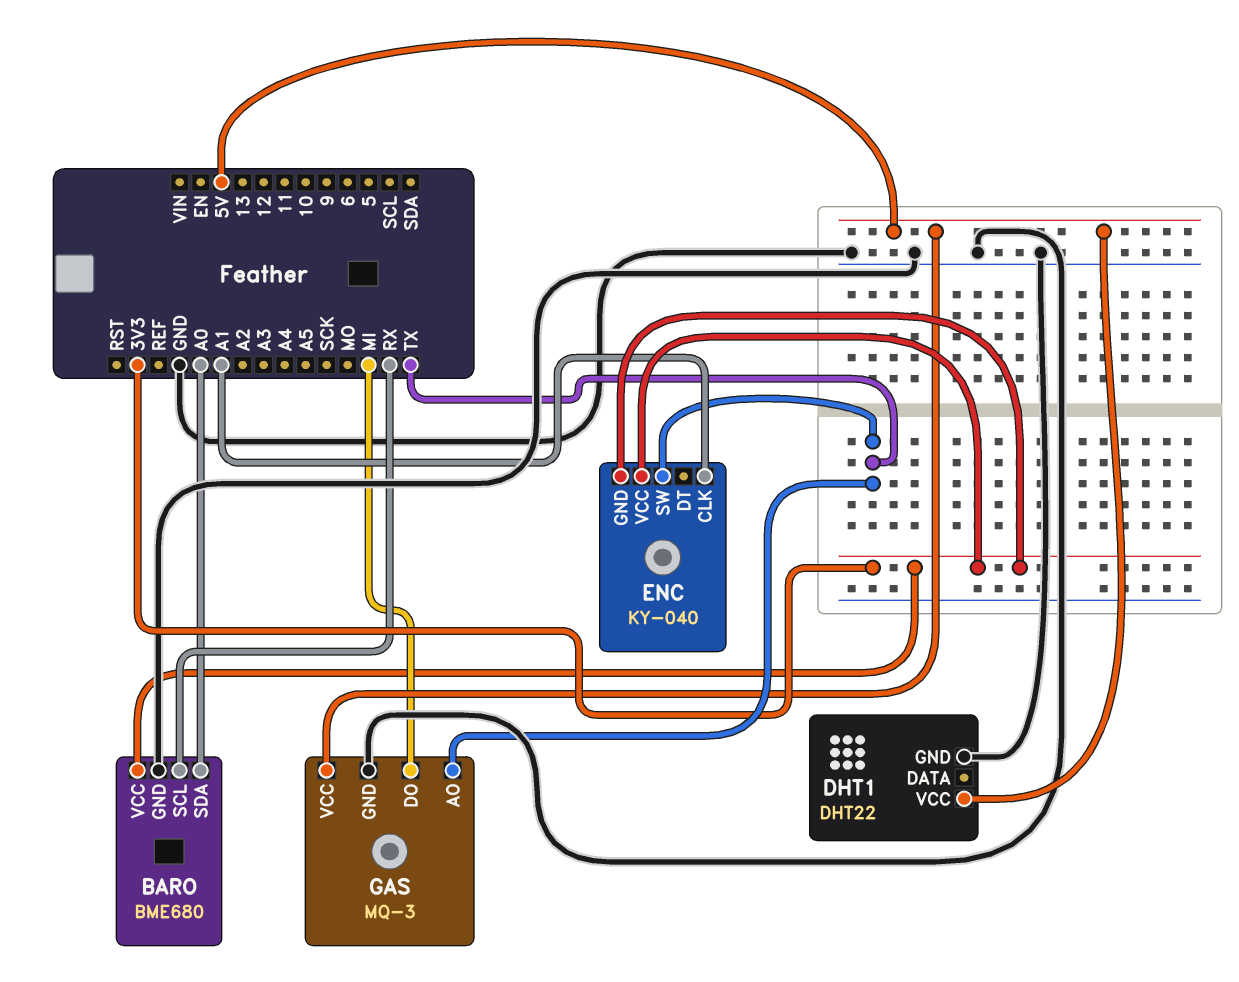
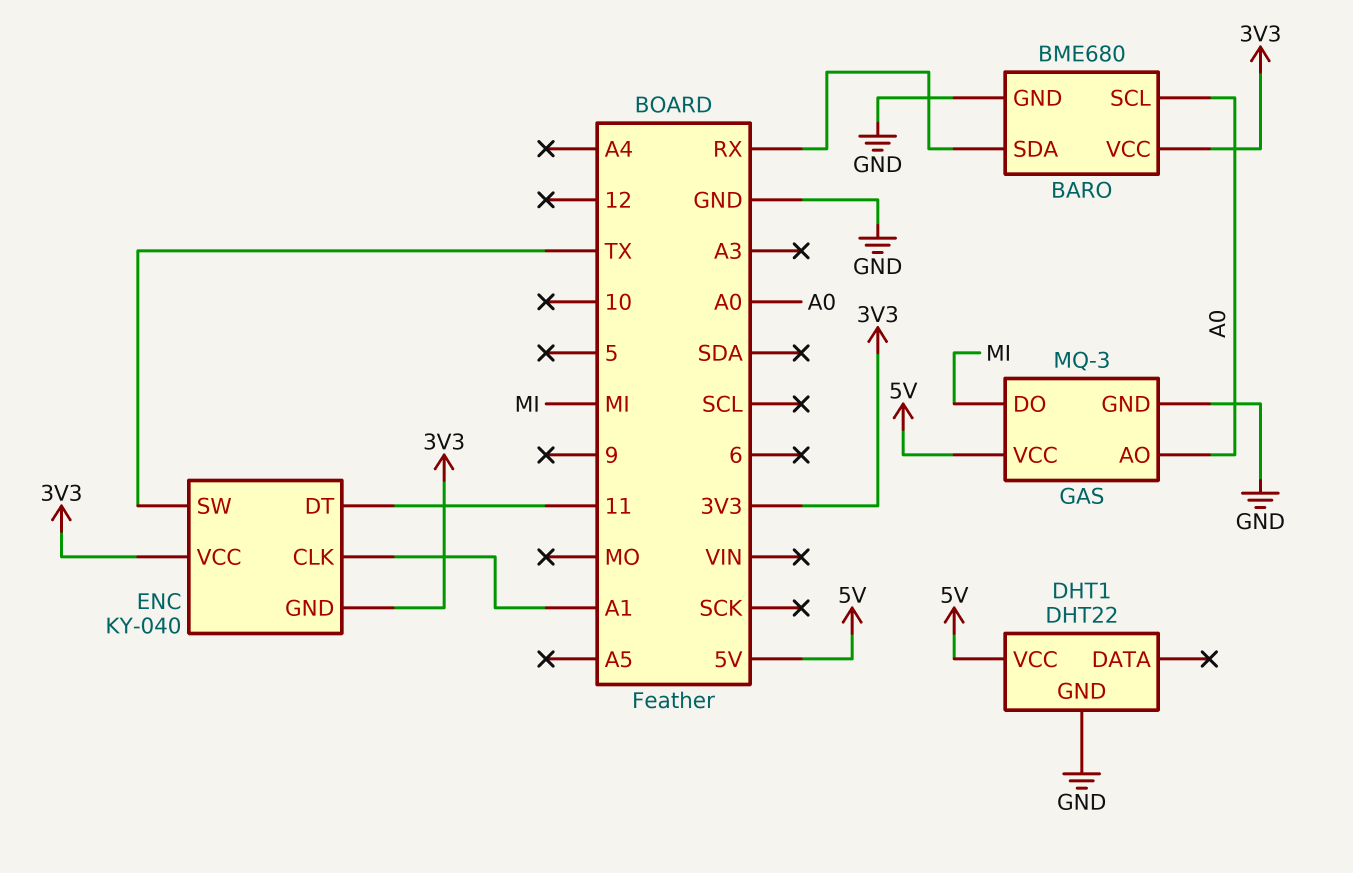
BARO pin SCL: RX -> A0
BARO pin SDA: A0 -> RX
ENC pin DT: none -> 11
GAS pin AO: TX -> A0

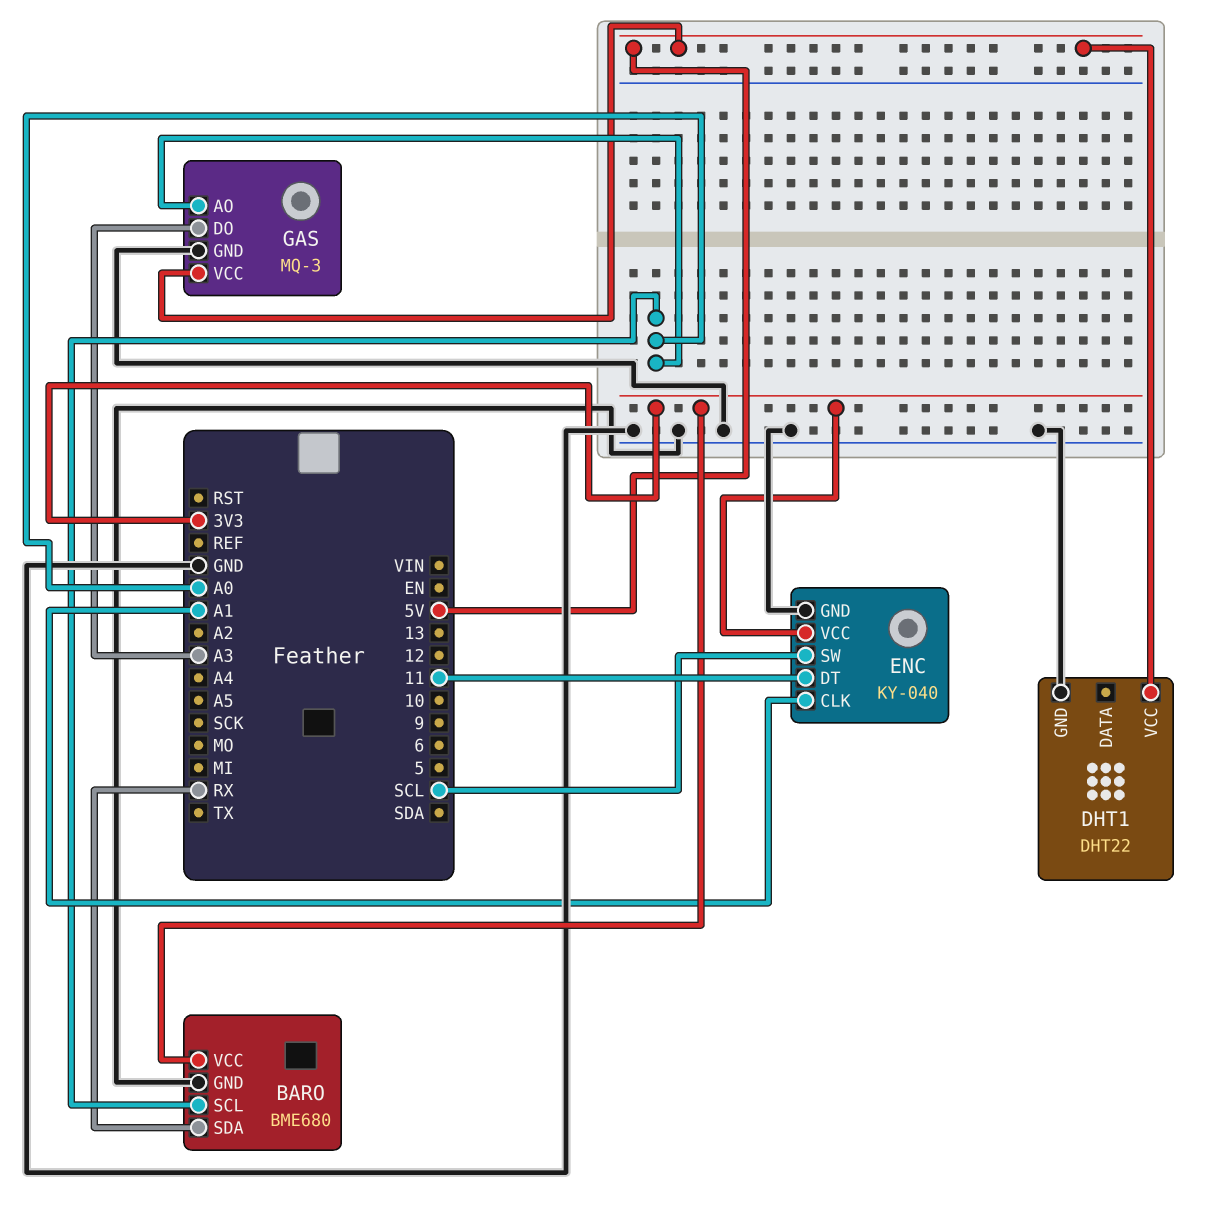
ENC pin GND: 3V3 -> GND
ENC pin SW: TX -> SCL
GAS pin DO: MI -> A3

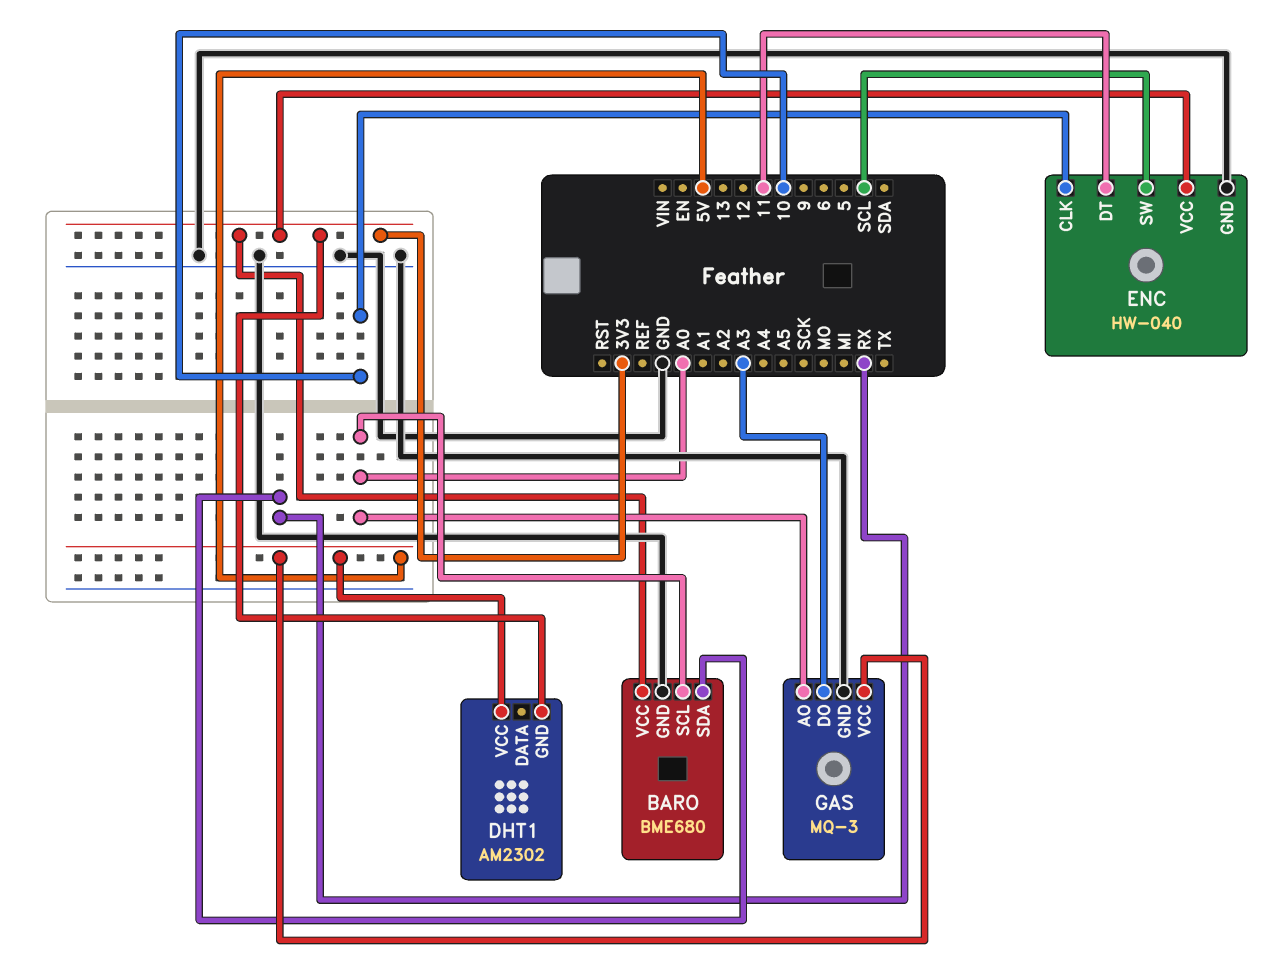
DHT1: DHT22 -> AM2302
DHT1 pin GND: GND -> 3V3
ENC: KY-040 -> HW-040
ENC pin CLK: A1 -> 10

